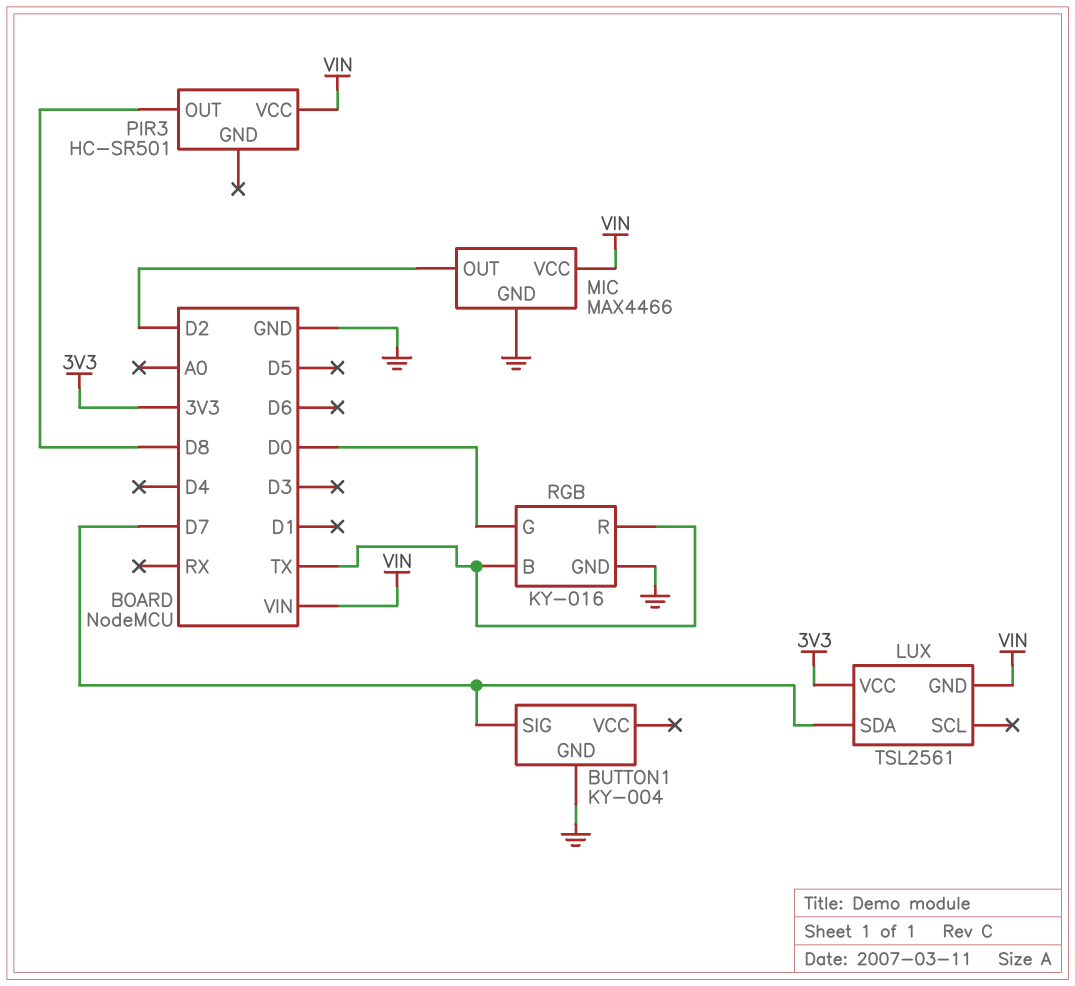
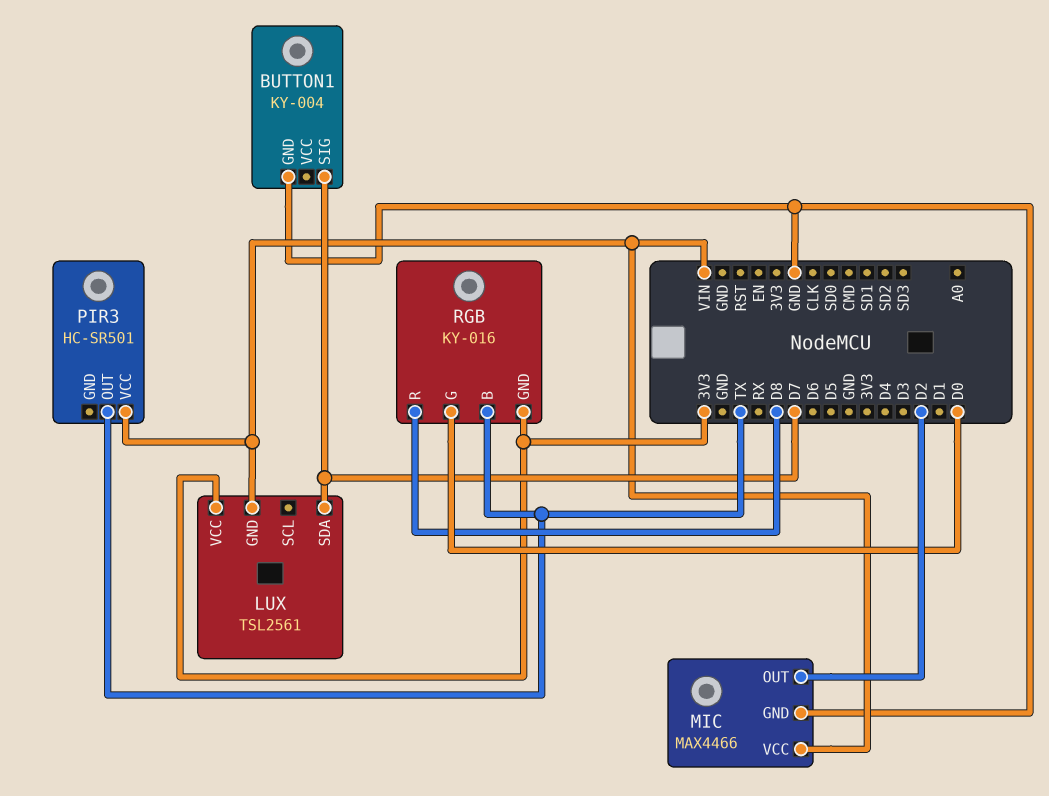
PIR3 pin OUT: D8 -> TX
RGB pin GND: GND -> 3V3
RGB pin R: TX -> D8

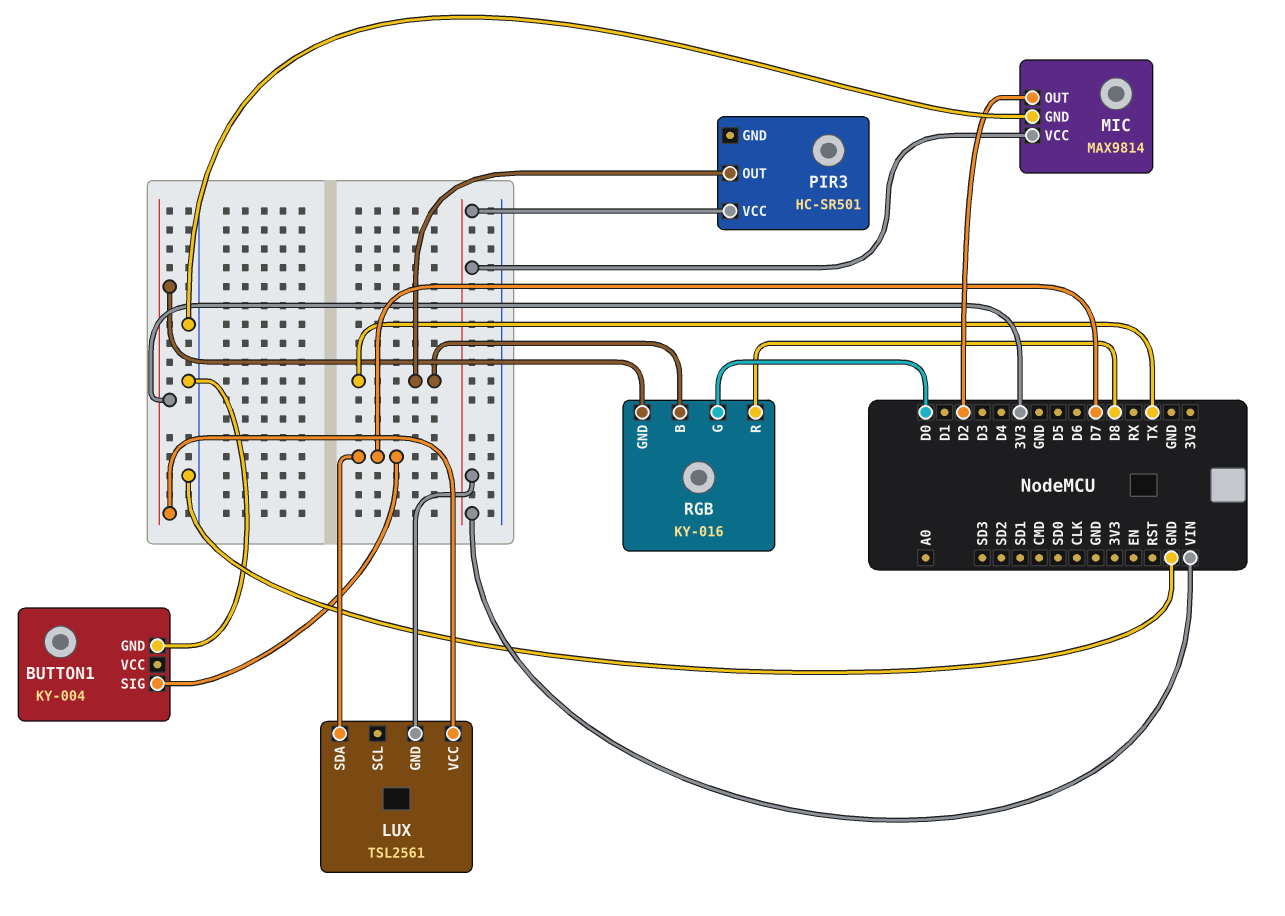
MIC: MAX4466 -> MAX9814

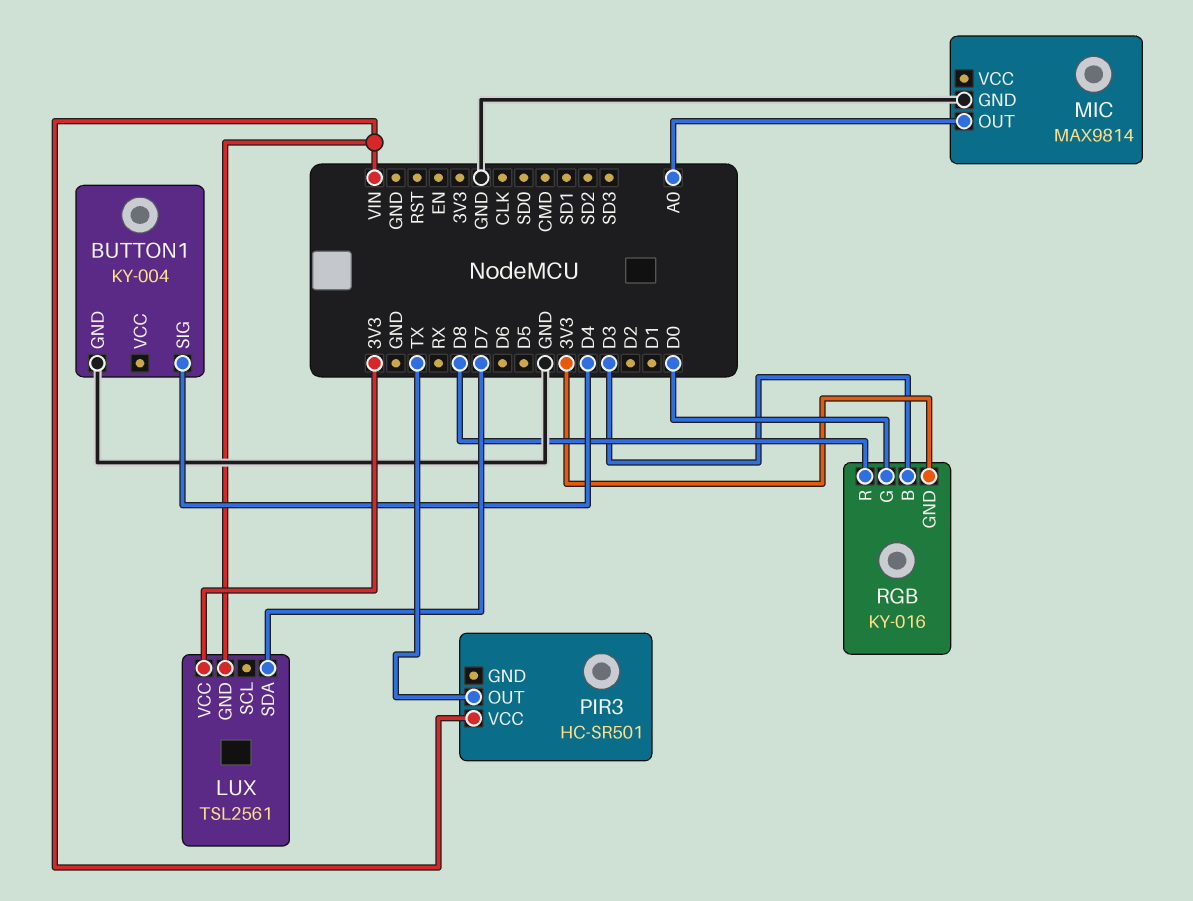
BUTTON1 pin SIG: D7 -> D4
MIC pin OUT: D2 -> A0
MIC pin VCC: VIN -> none
RGB pin B: TX -> D3

